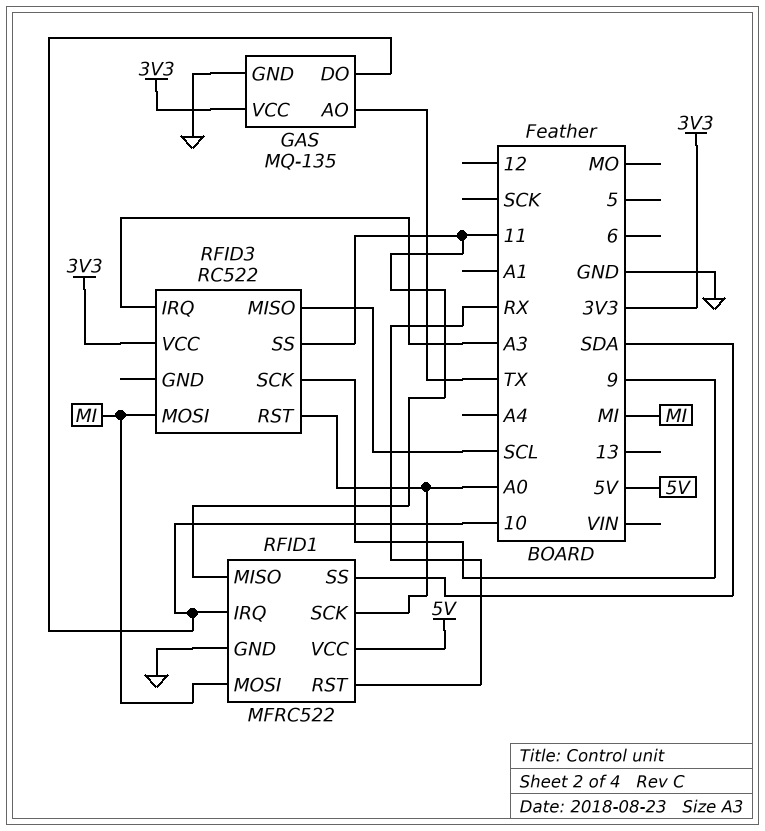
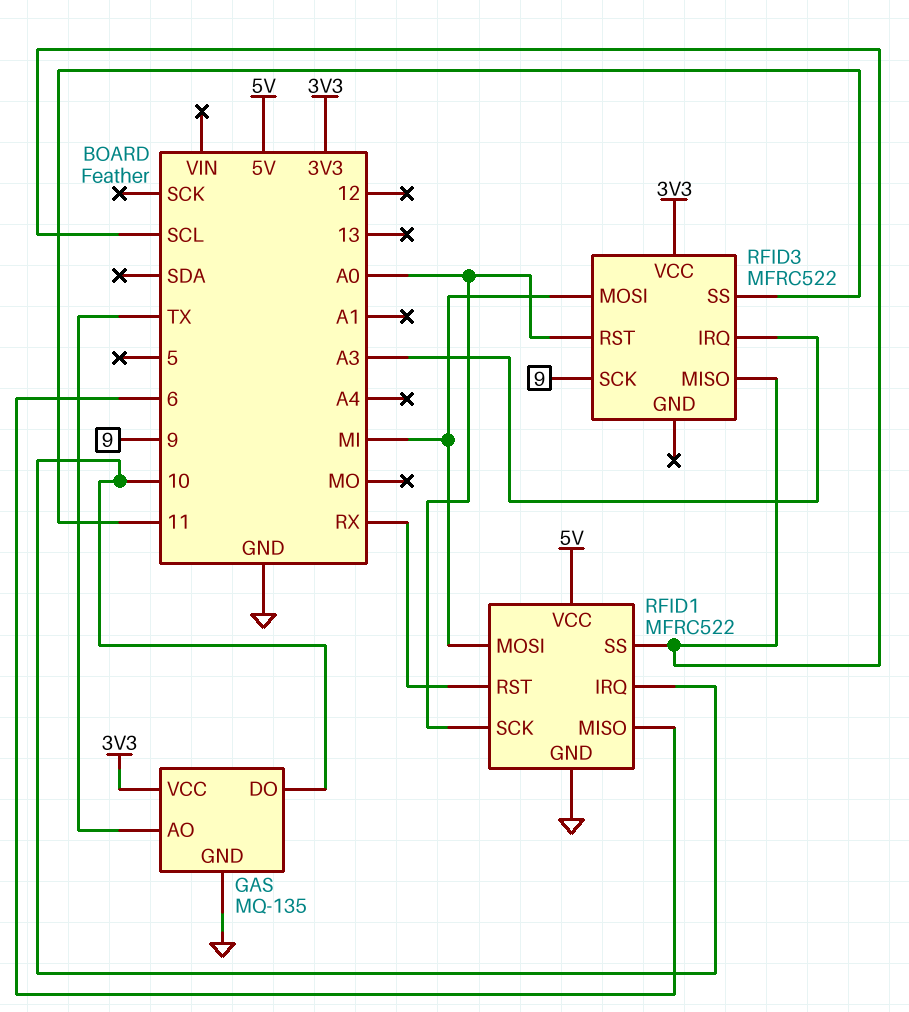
RFID1 pin MISO: 11 -> 6
RFID1 pin SS: SDA -> SCL
RFID3: RC522 -> MFRC522

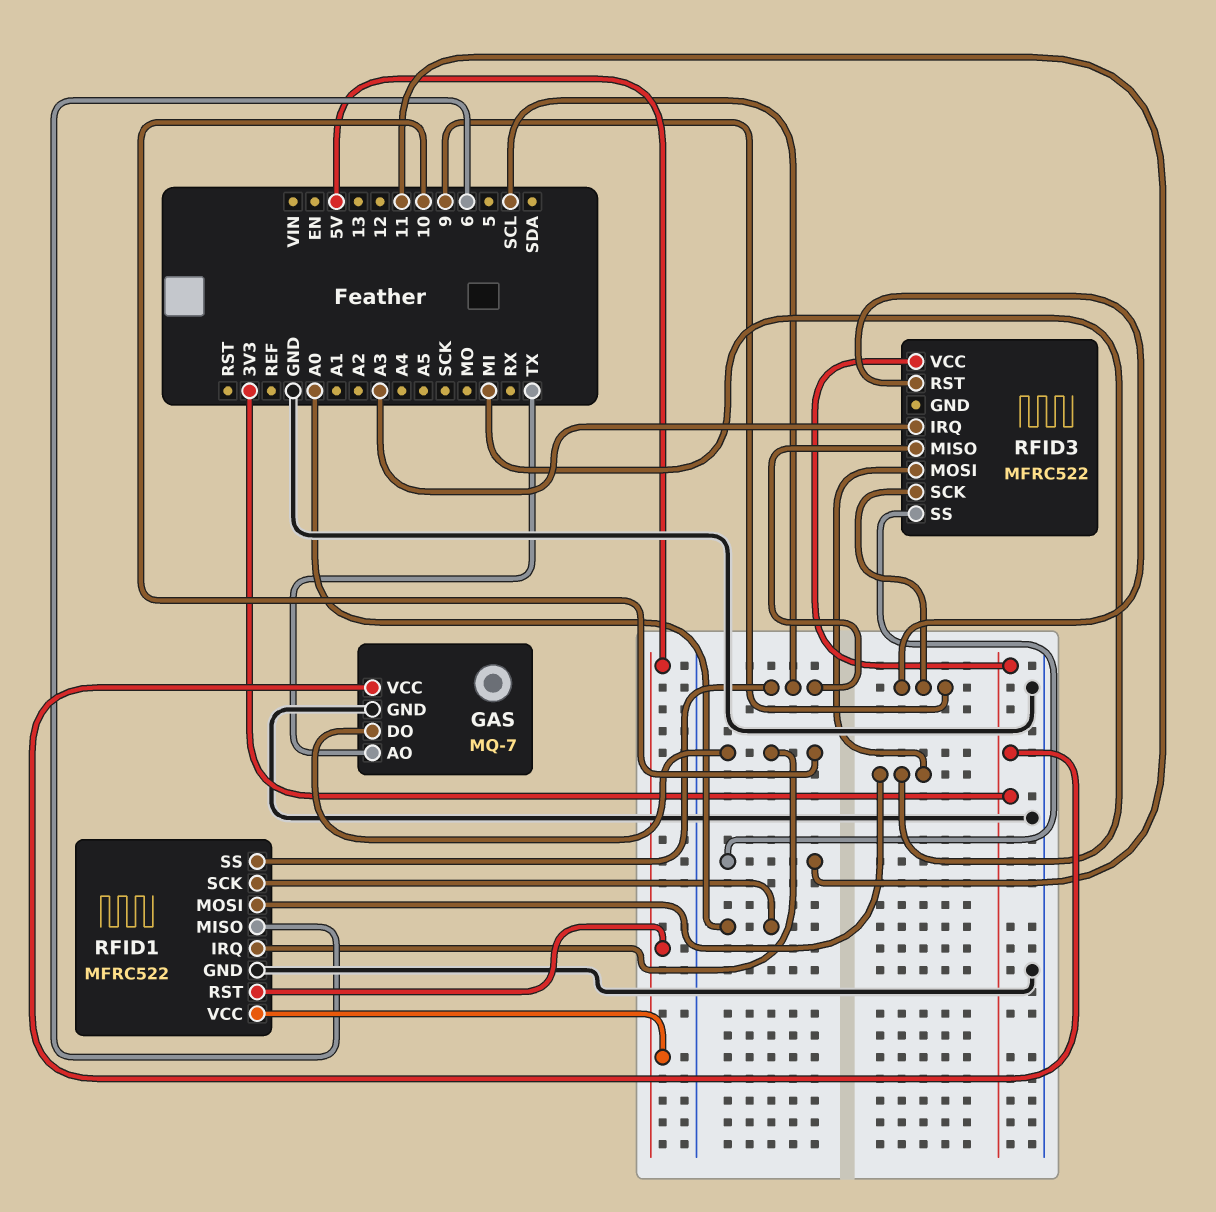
GAS: MQ-135 -> MQ-7
RFID1 pin RST: RX -> 5V
RFID3 pin RST: A0 -> 9

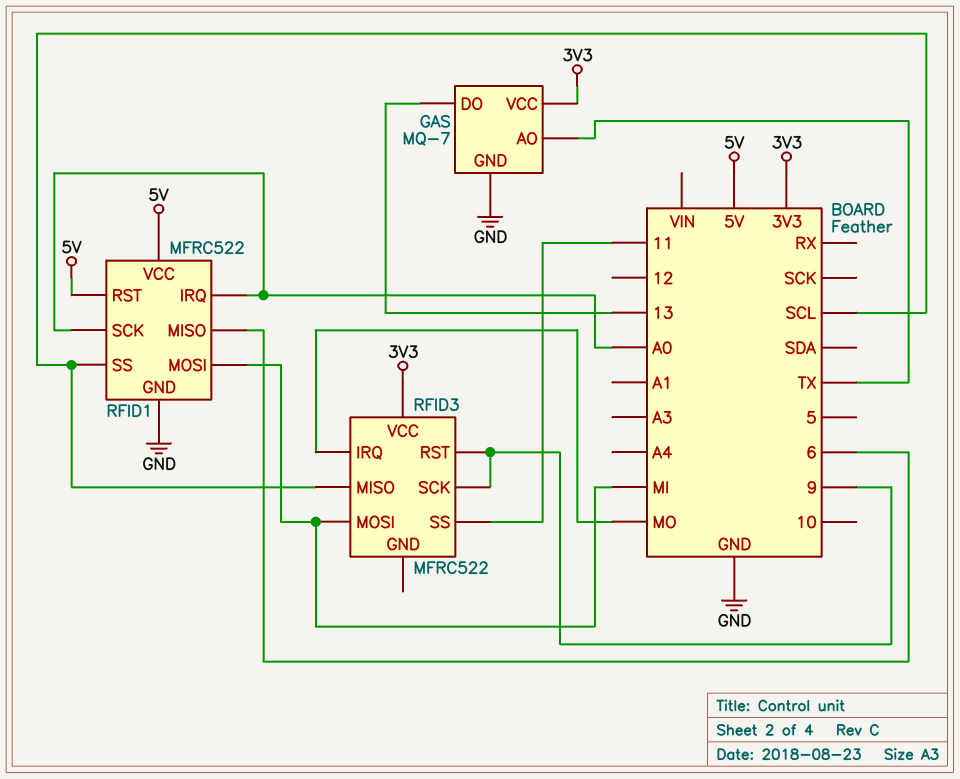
GAS pin DO: 10 -> 13
RFID1 pin IRQ: 10 -> A0
RFID3 pin IRQ: A3 -> MO

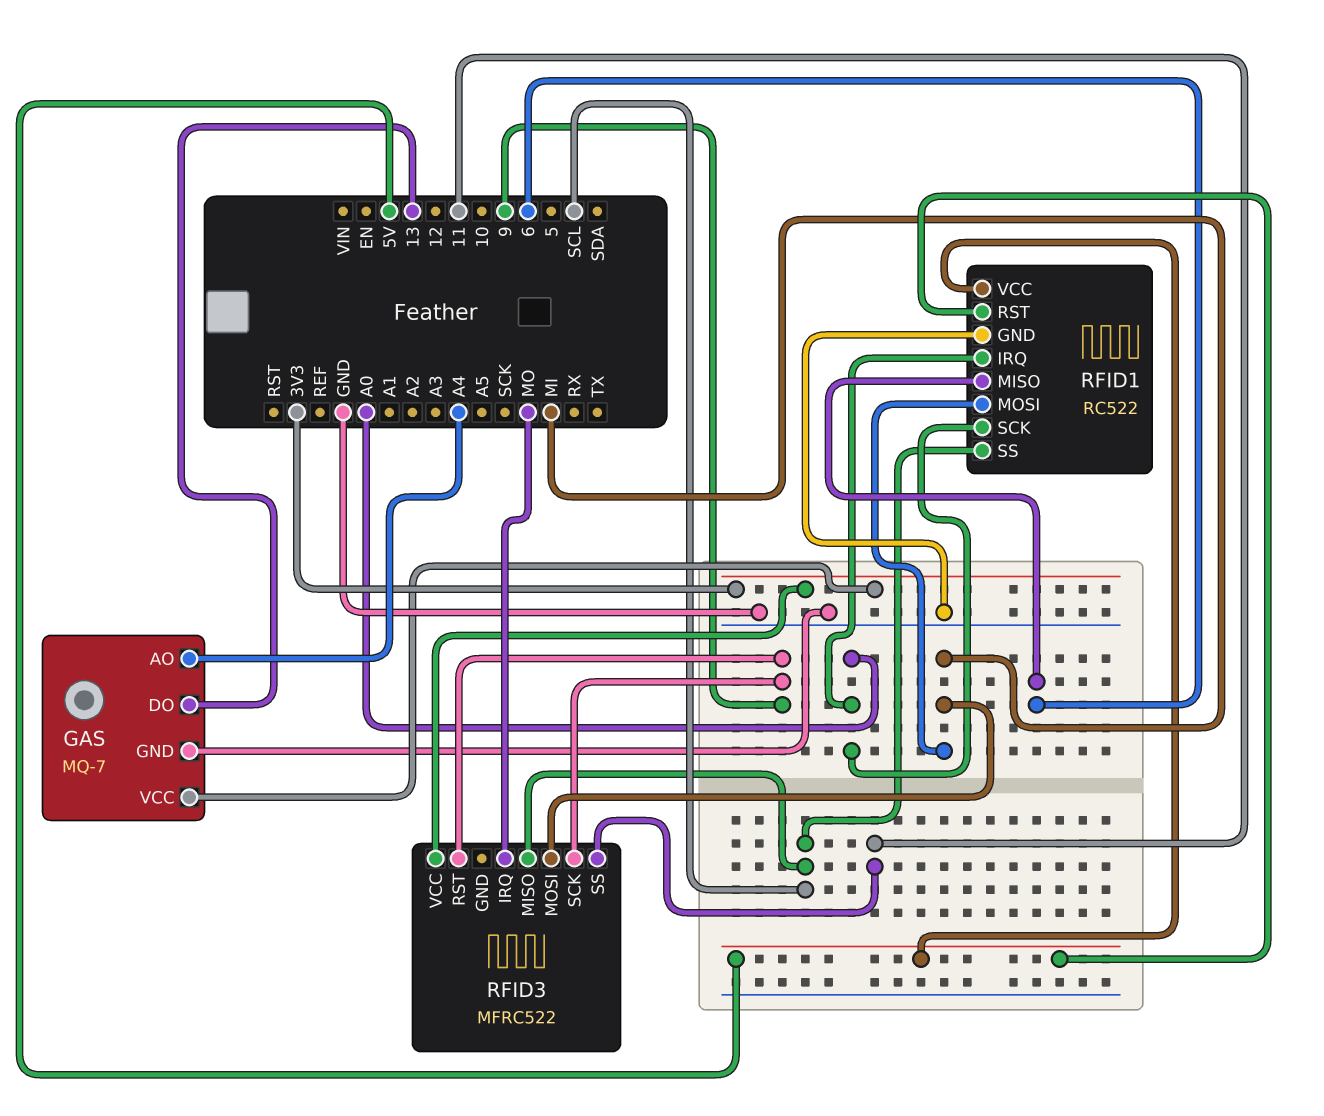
GAS pin AO: TX -> A4
RFID1: MFRC522 -> RC522

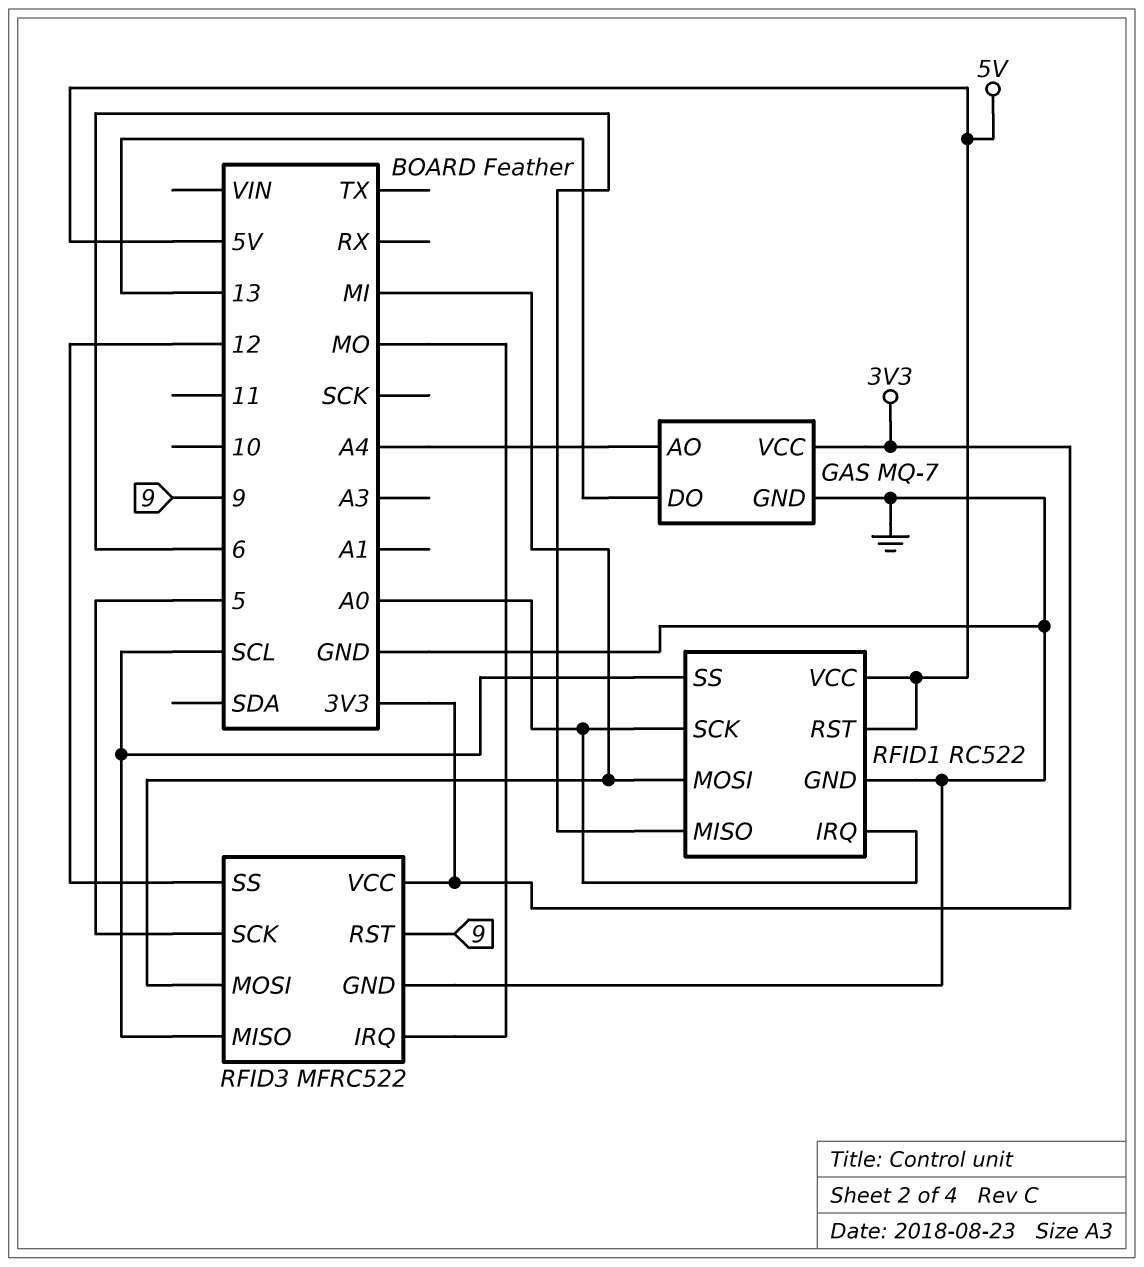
RFID3 pin GND: none -> GND
RFID3 pin SCK: 9 -> 5
RFID3 pin SS: 11 -> 12

